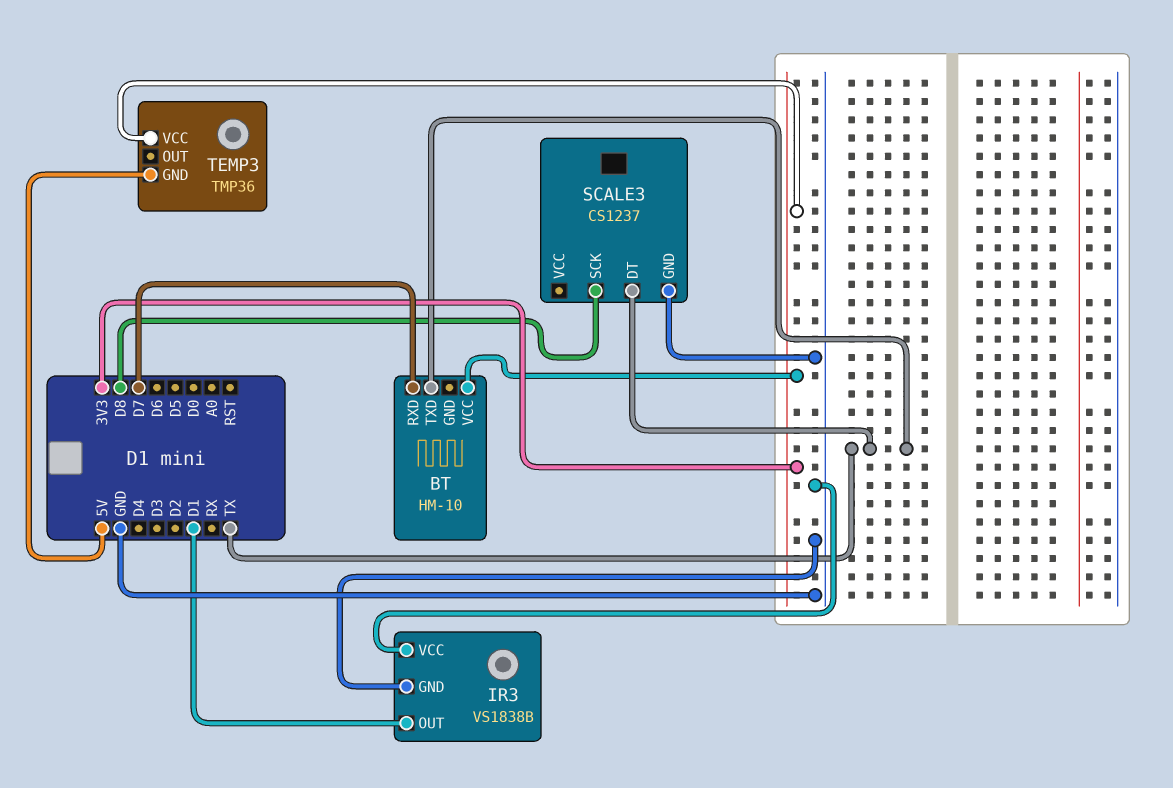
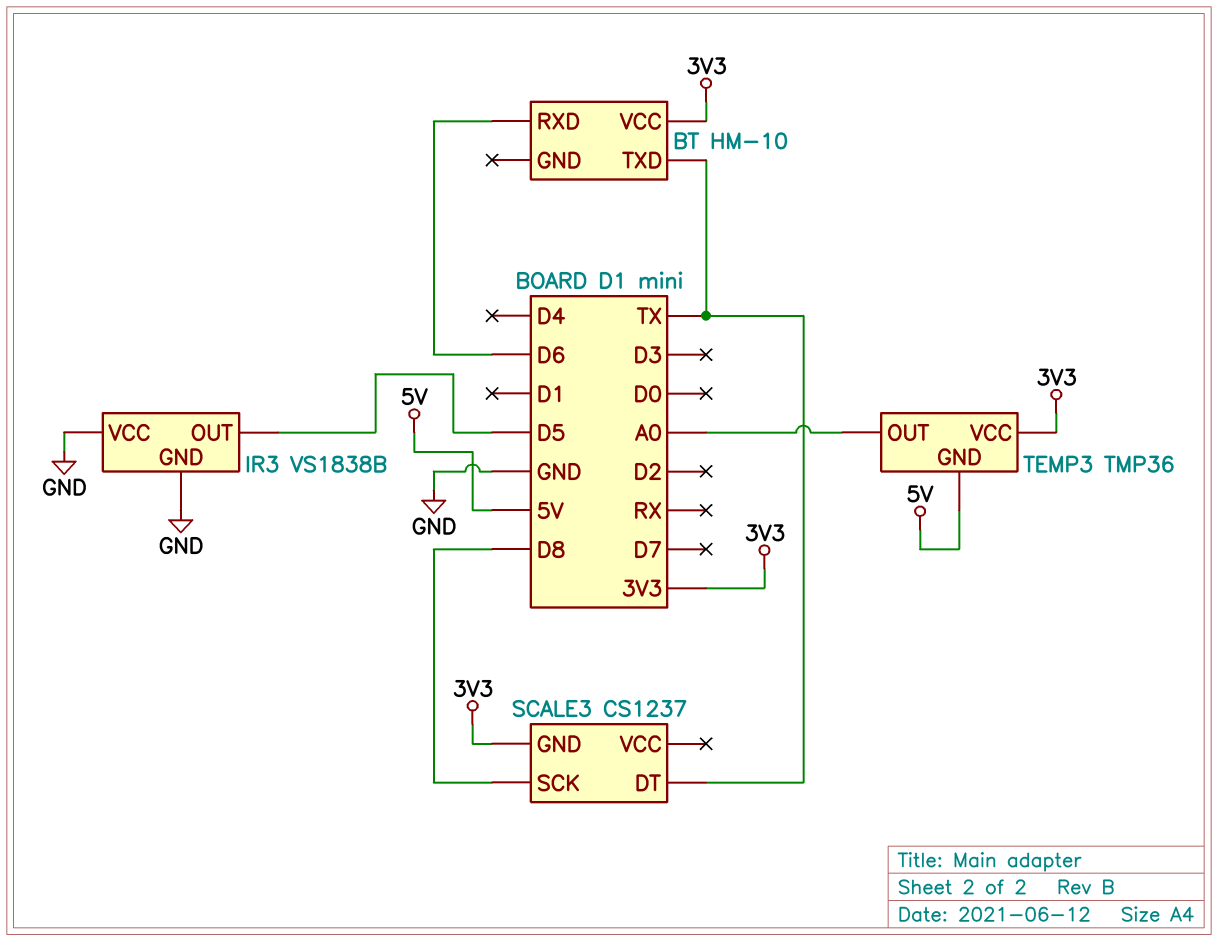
BT pin RXD: D7 -> D6
IR3 pin OUT: D1 -> D5
SCALE3 pin GND: GND -> 3V3
TEMP3 pin OUT: none -> A0

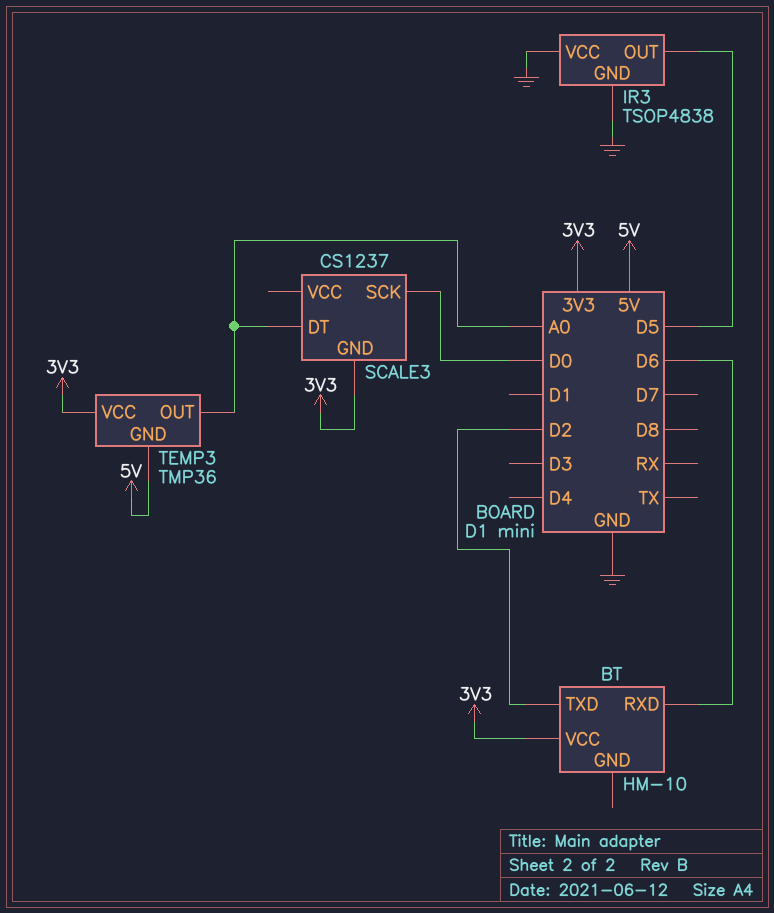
BT pin TXD: TX -> D2
IR3: VS1838B -> TSOP4838
SCALE3 pin DT: TX -> A0
SCALE3 pin SCK: D8 -> D0

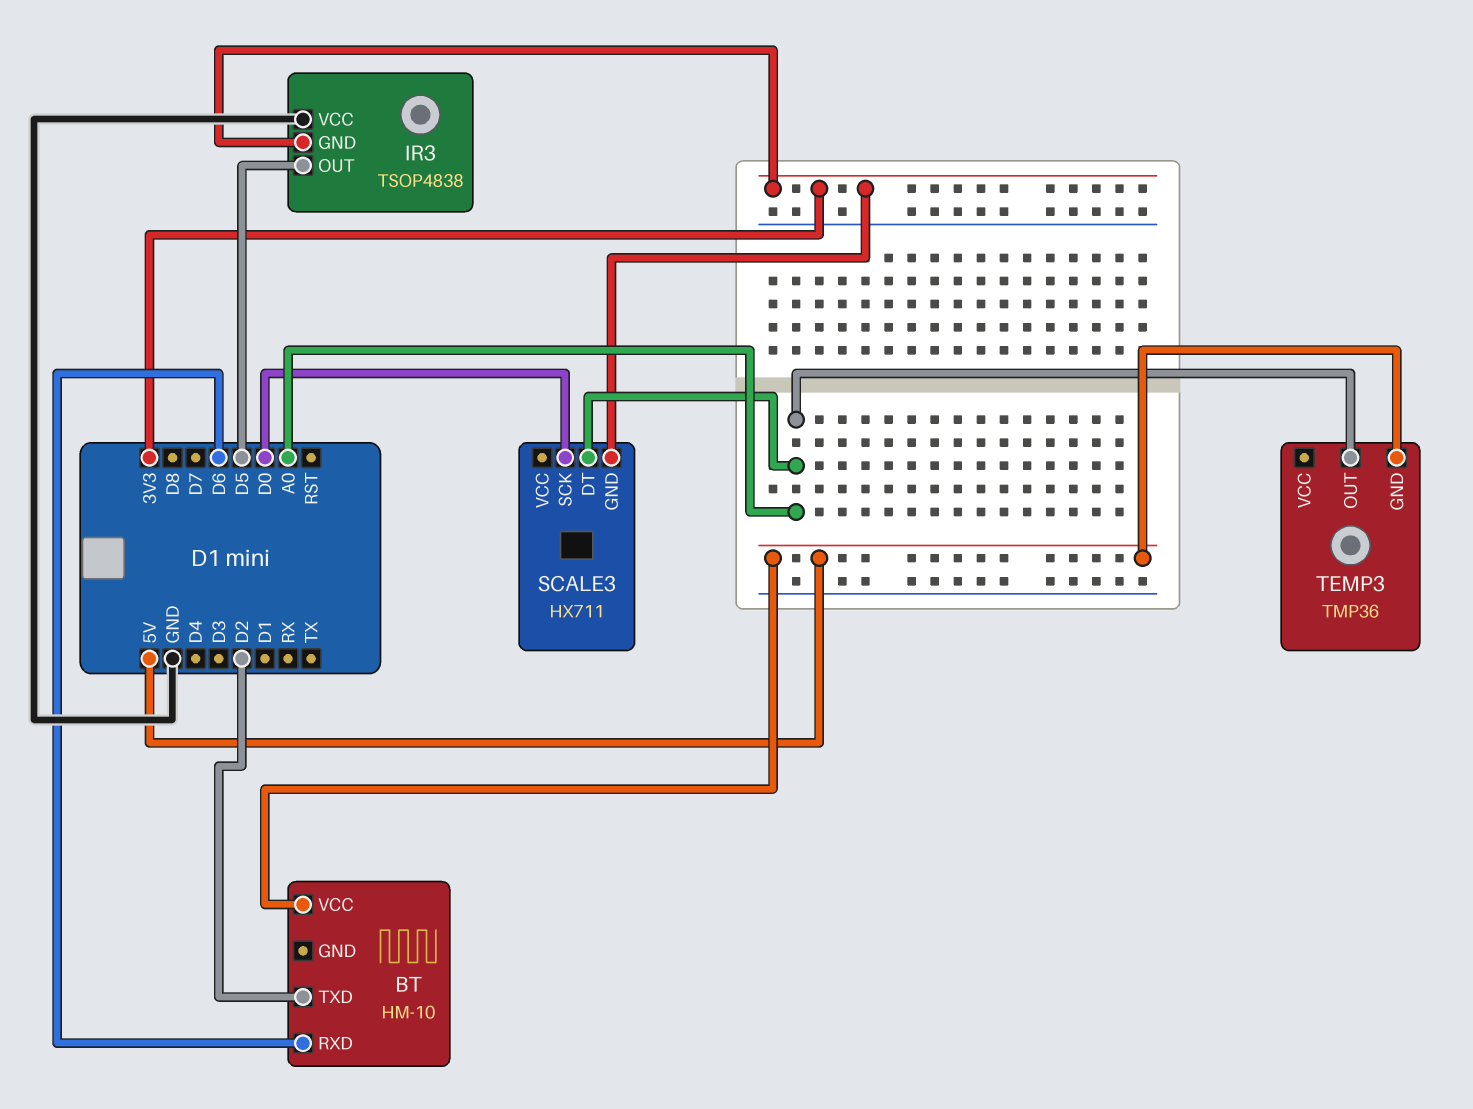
BT pin VCC: 3V3 -> 5V
IR3 pin GND: GND -> 3V3
SCALE3: CS1237 -> HX711
TEMP3 pin VCC: 3V3 -> none

